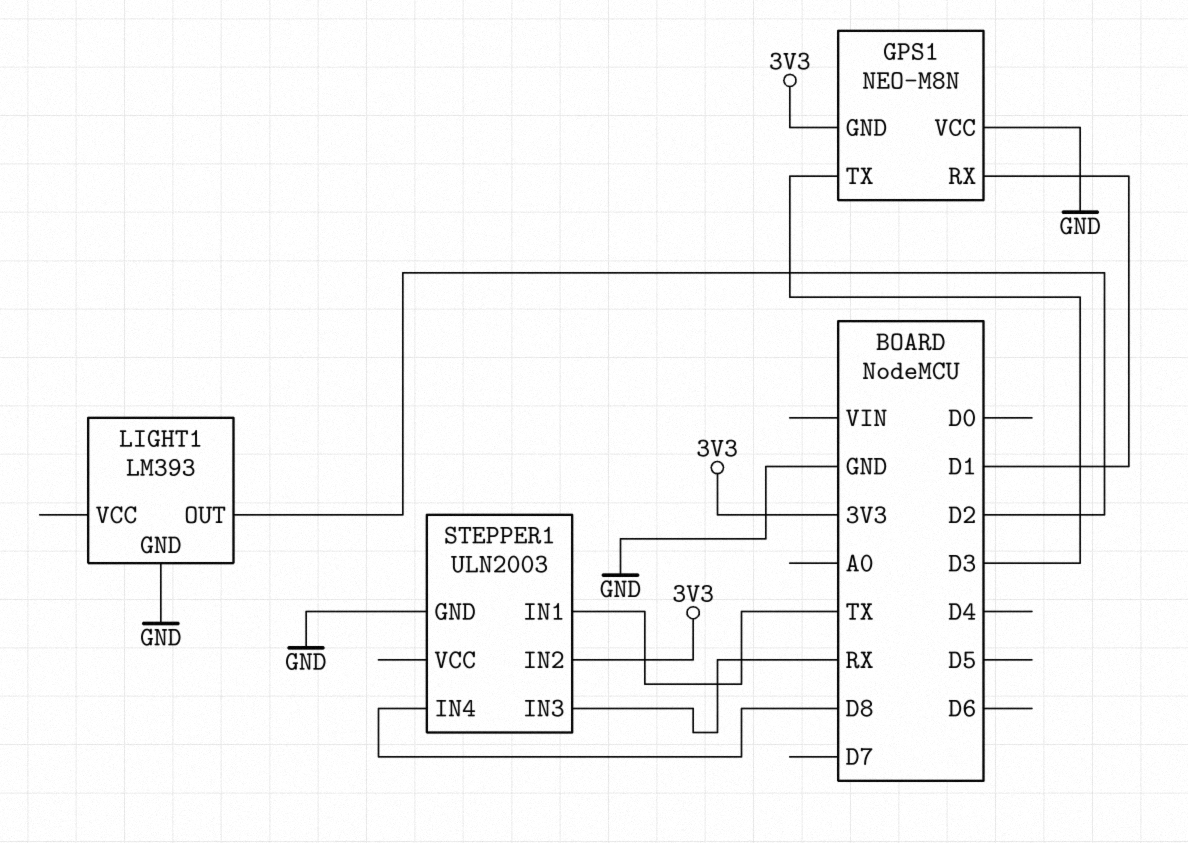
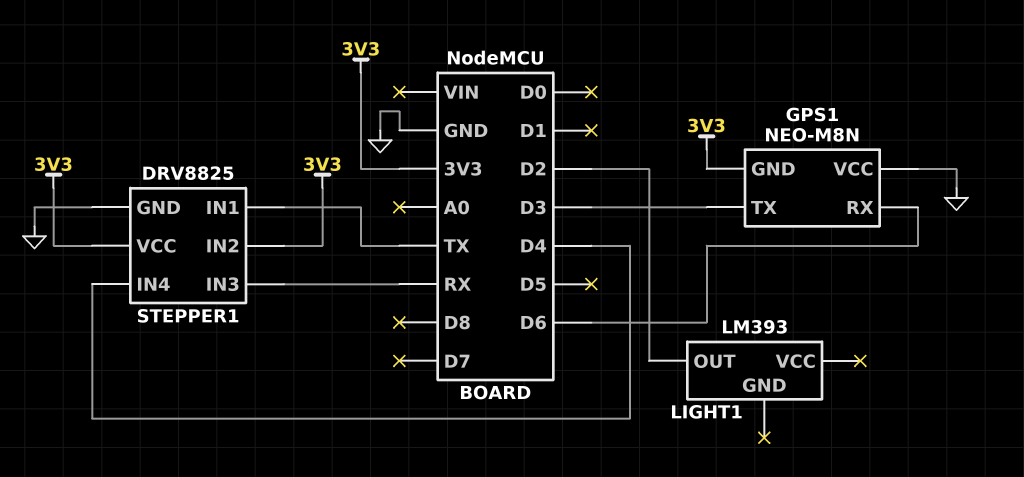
GPS1 pin RX: D1 -> D6
LIGHT1 pin GND: GND -> none
STEPPER1: ULN2003 -> DRV8825
STEPPER1 pin IN4: D8 -> D4
STEPPER1 pin VCC: none -> 3V3

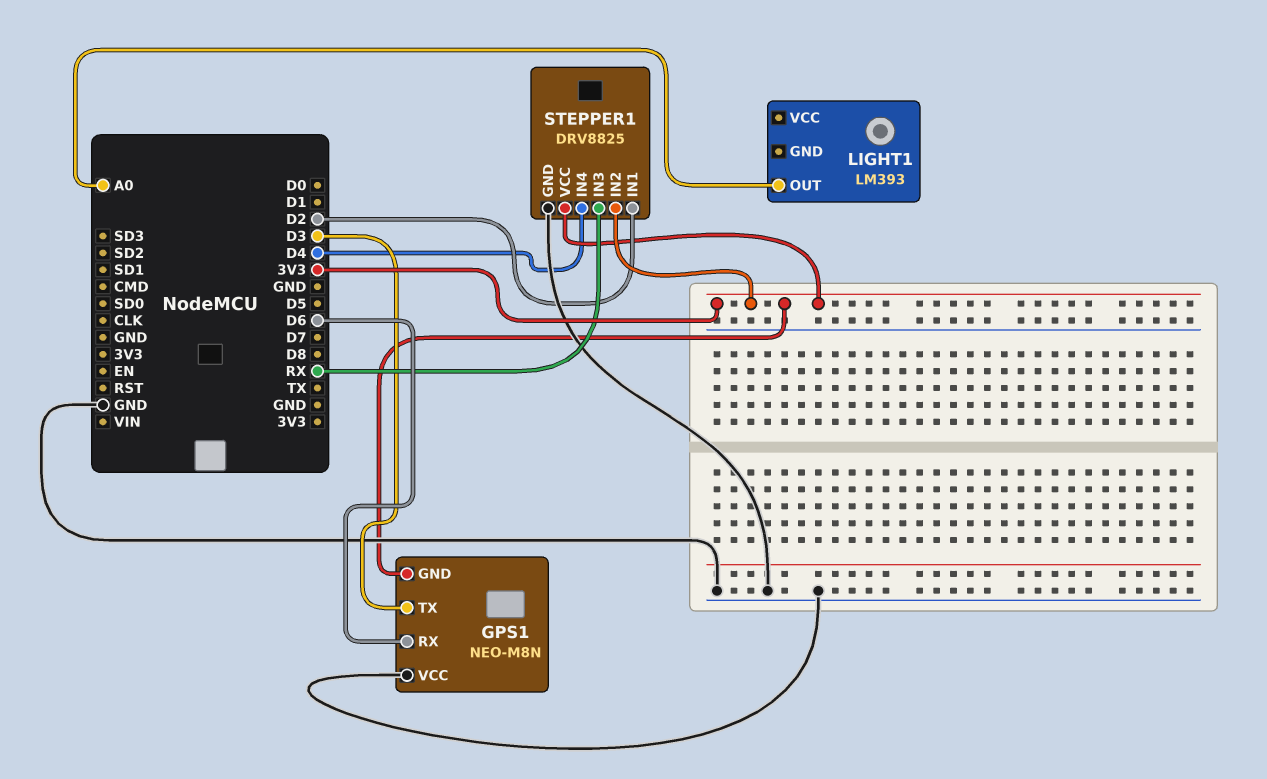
LIGHT1 pin OUT: D2 -> A0
STEPPER1 pin IN1: TX -> D2

